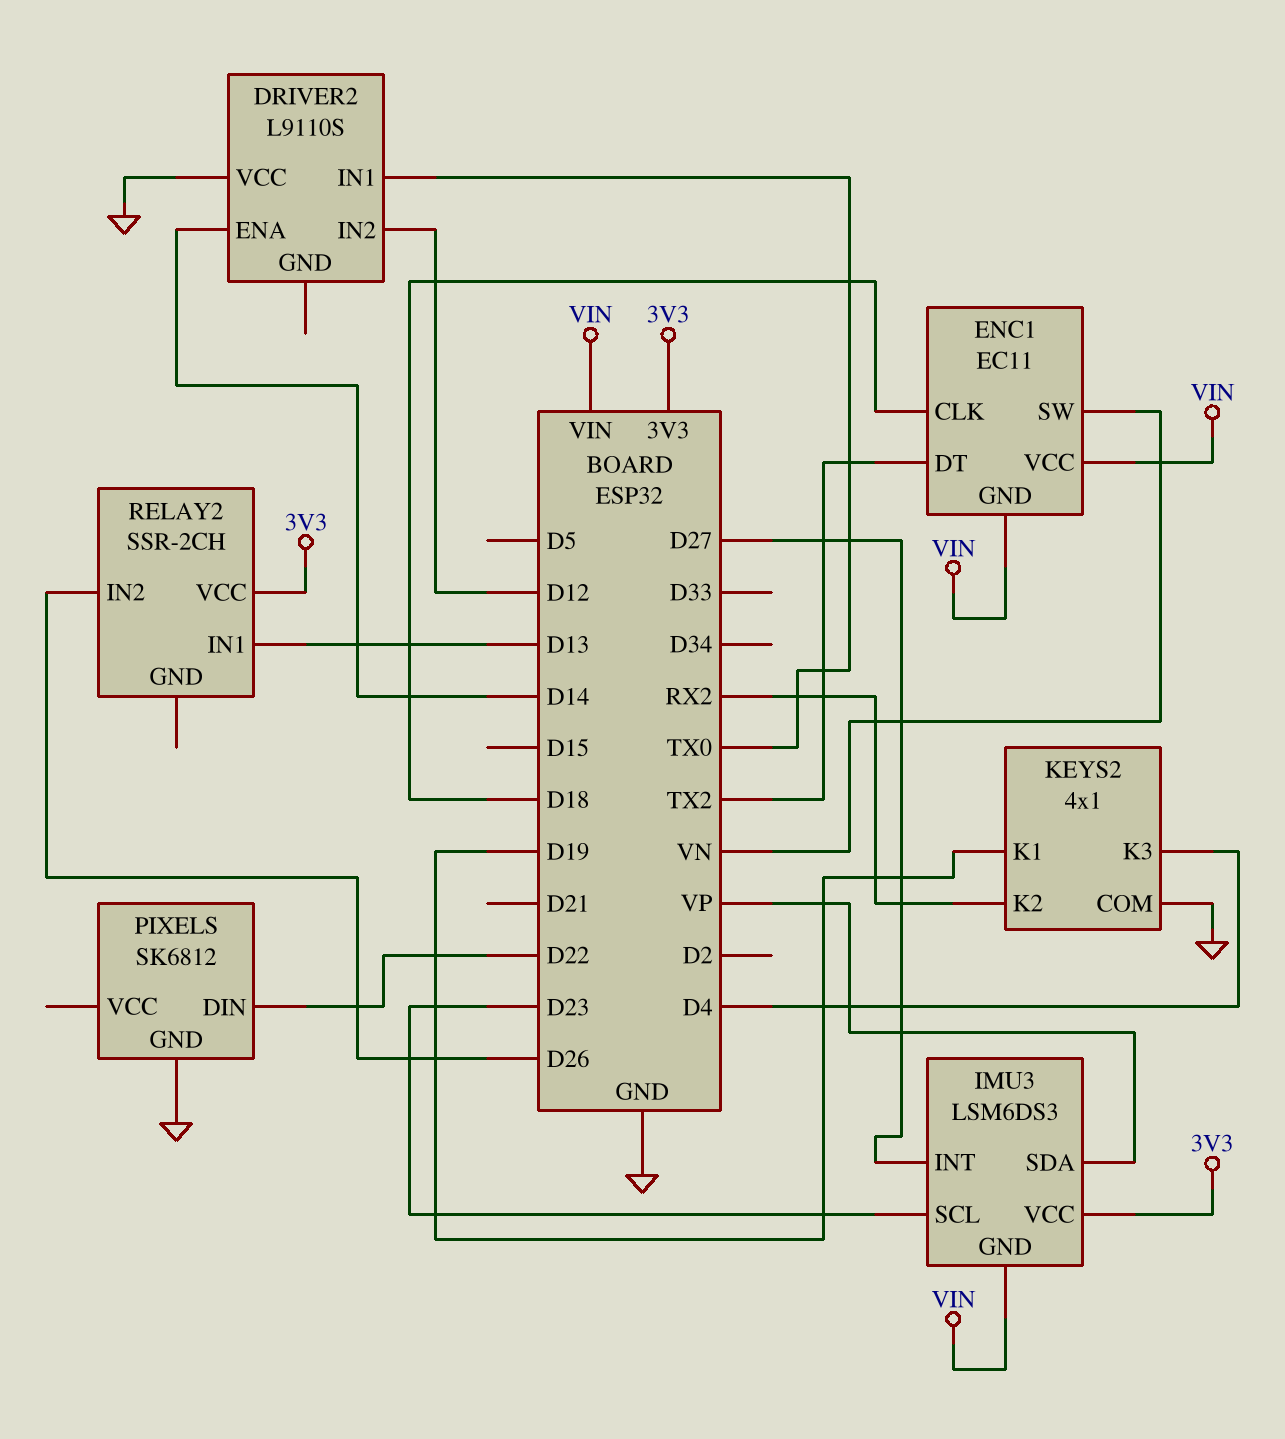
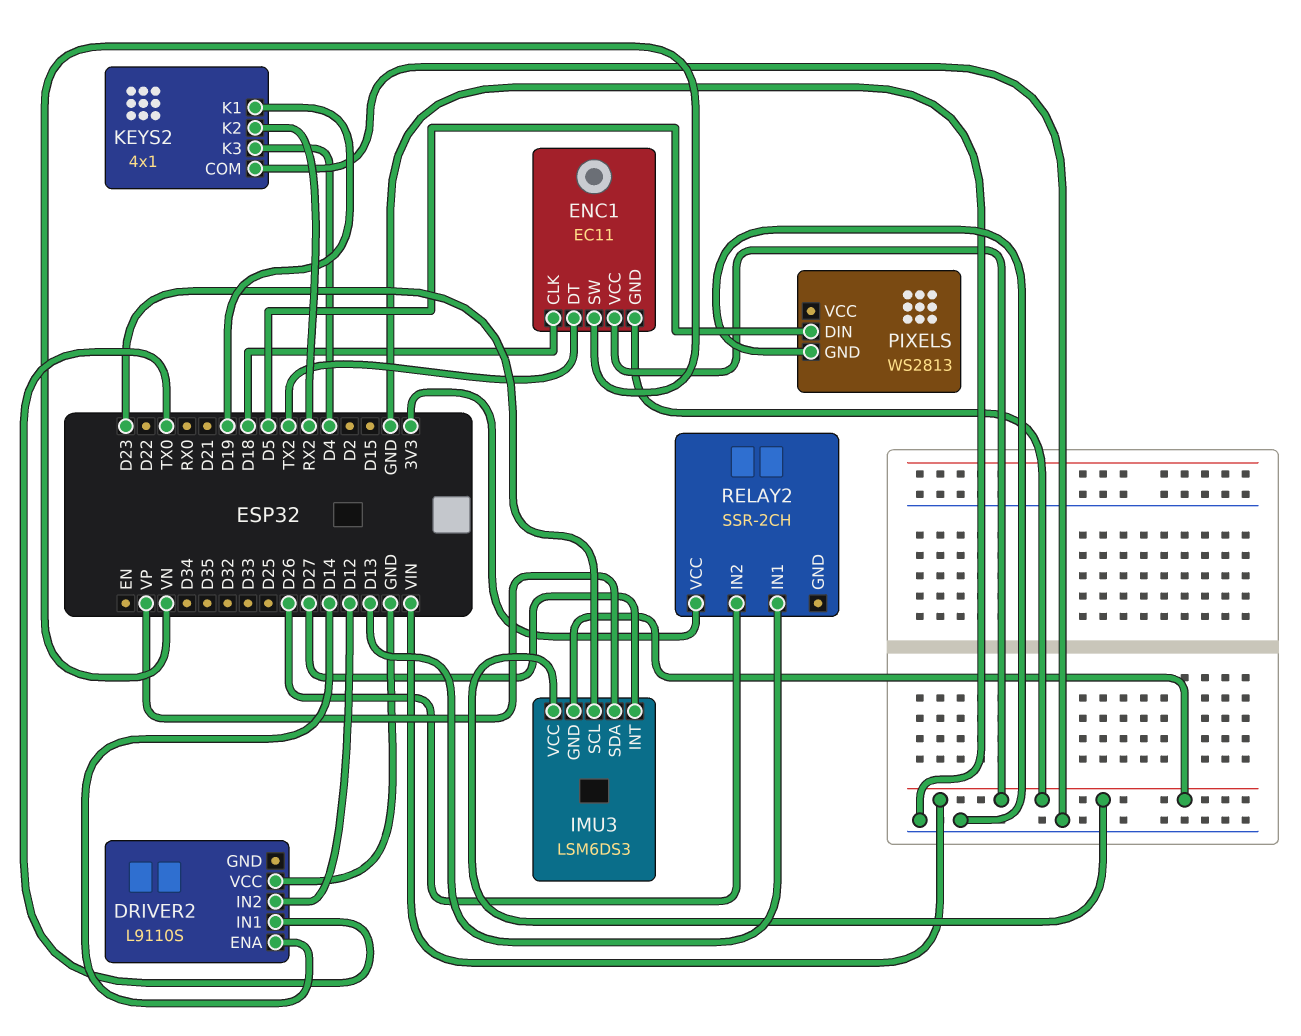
IMU3 pin VCC: 3V3 -> VIN
PIXELS: SK6812 -> WS2813
PIXELS pin DIN: D22 -> D5

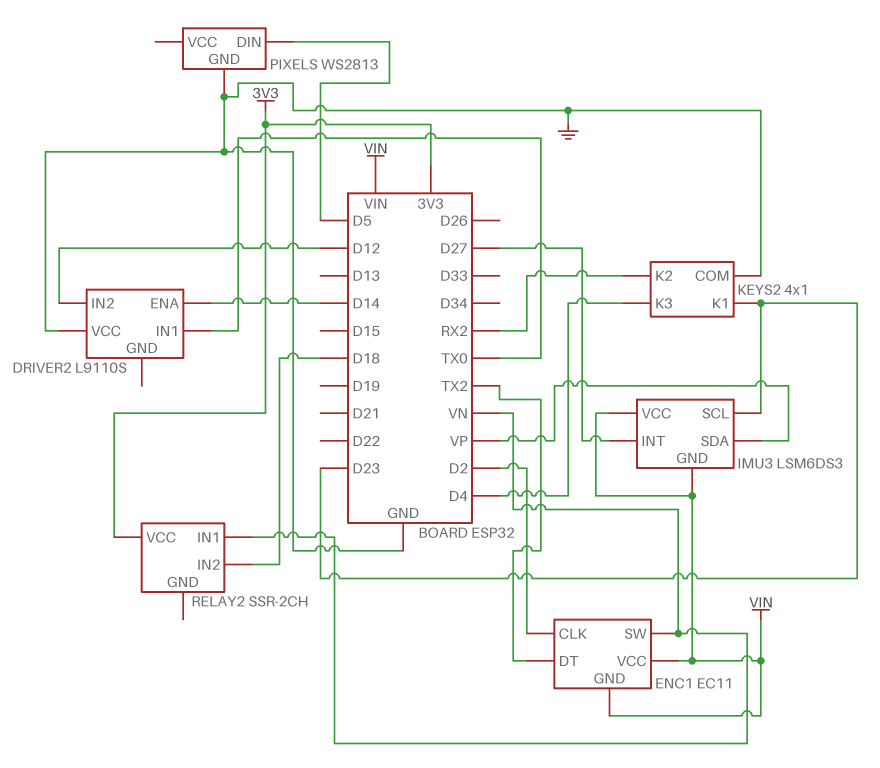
ENC1 pin CLK: D18 -> D2
KEYS2 pin K1: D19 -> D23
RELAY2 pin IN1: D13 -> VN
RELAY2 pin IN2: D26 -> D18

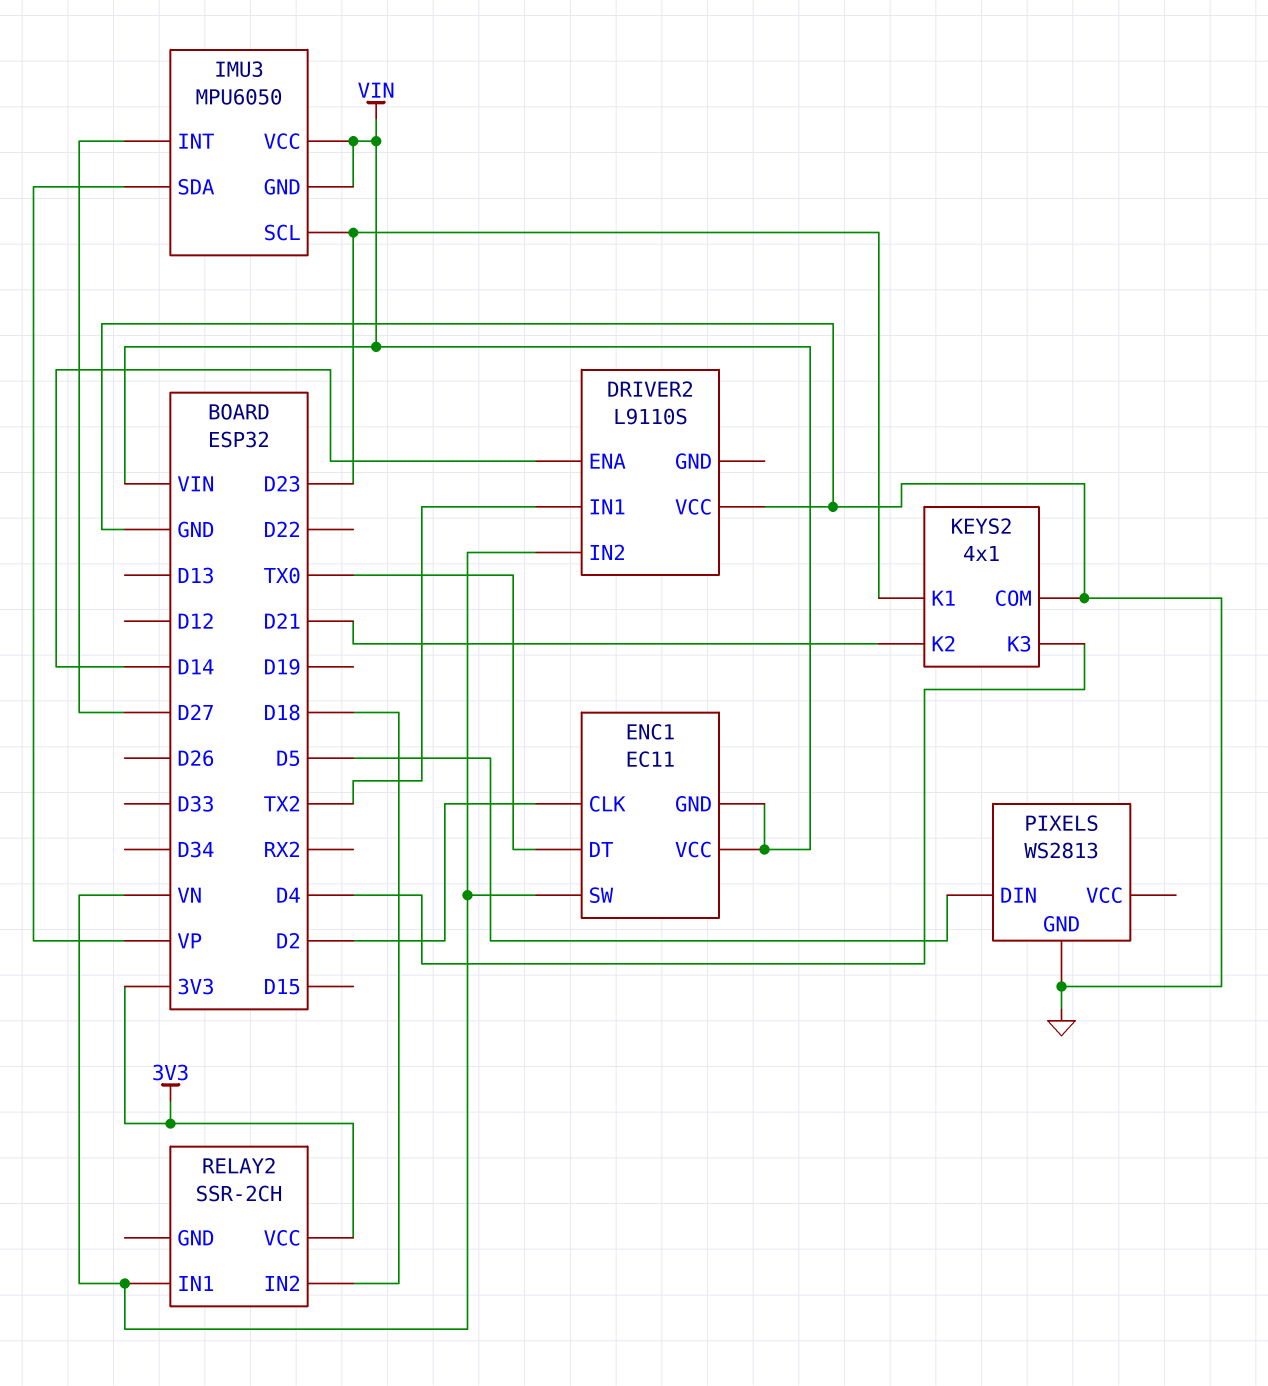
DRIVER2 pin IN1: TX0 -> TX2
DRIVER2 pin IN2: D12 -> VN
ENC1 pin DT: TX2 -> TX0
IMU3: LSM6DS3 -> MPU6050
KEYS2 pin K2: RX2 -> D21

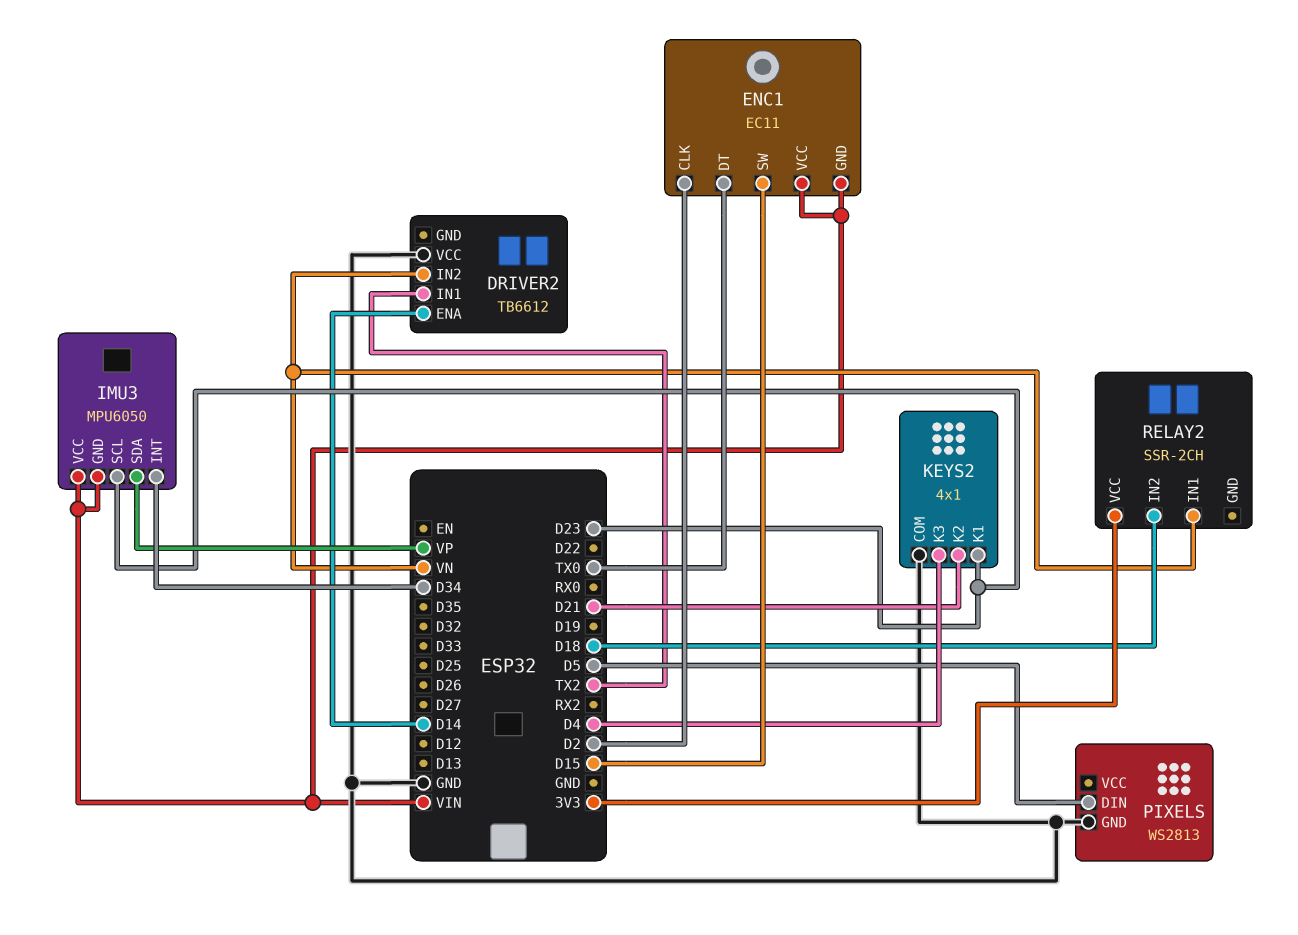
DRIVER2: L9110S -> TB6612
ENC1 pin SW: VN -> D15
IMU3 pin INT: D27 -> D34

